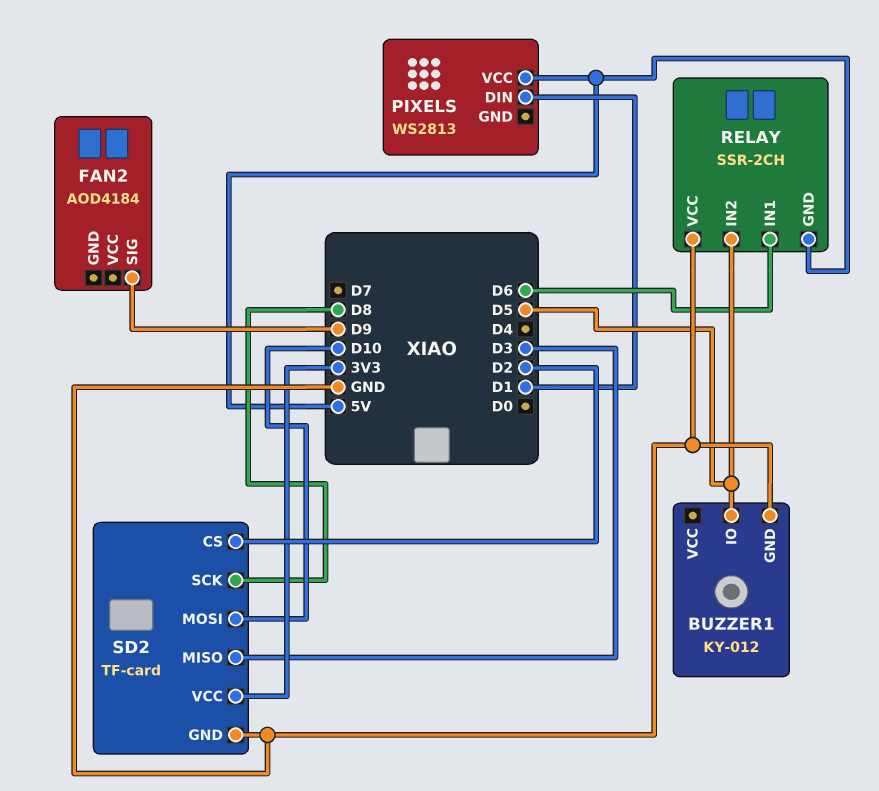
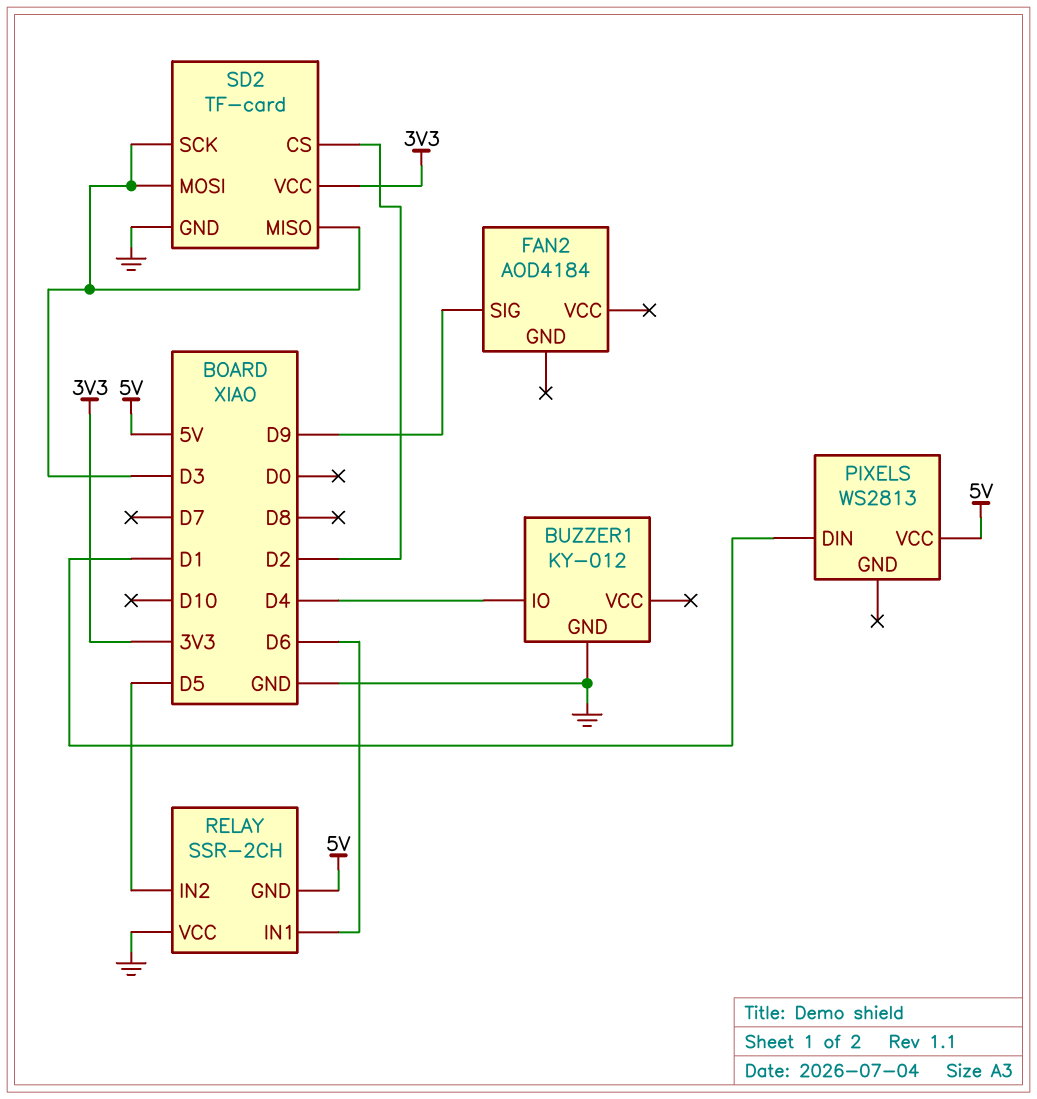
BUZZER1 pin IO: D5 -> D4
SD2 pin MOSI: D10 -> D3
SD2 pin SCK: D8 -> D3

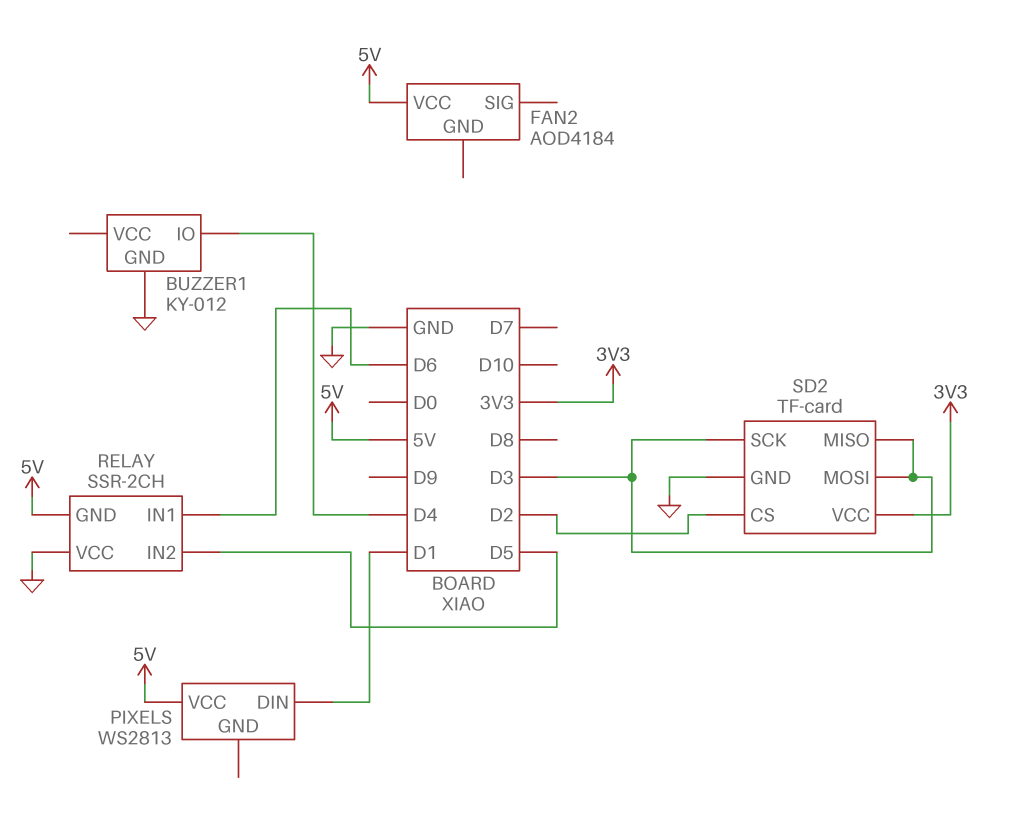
FAN2 pin SIG: D9 -> none
FAN2 pin VCC: none -> 5V

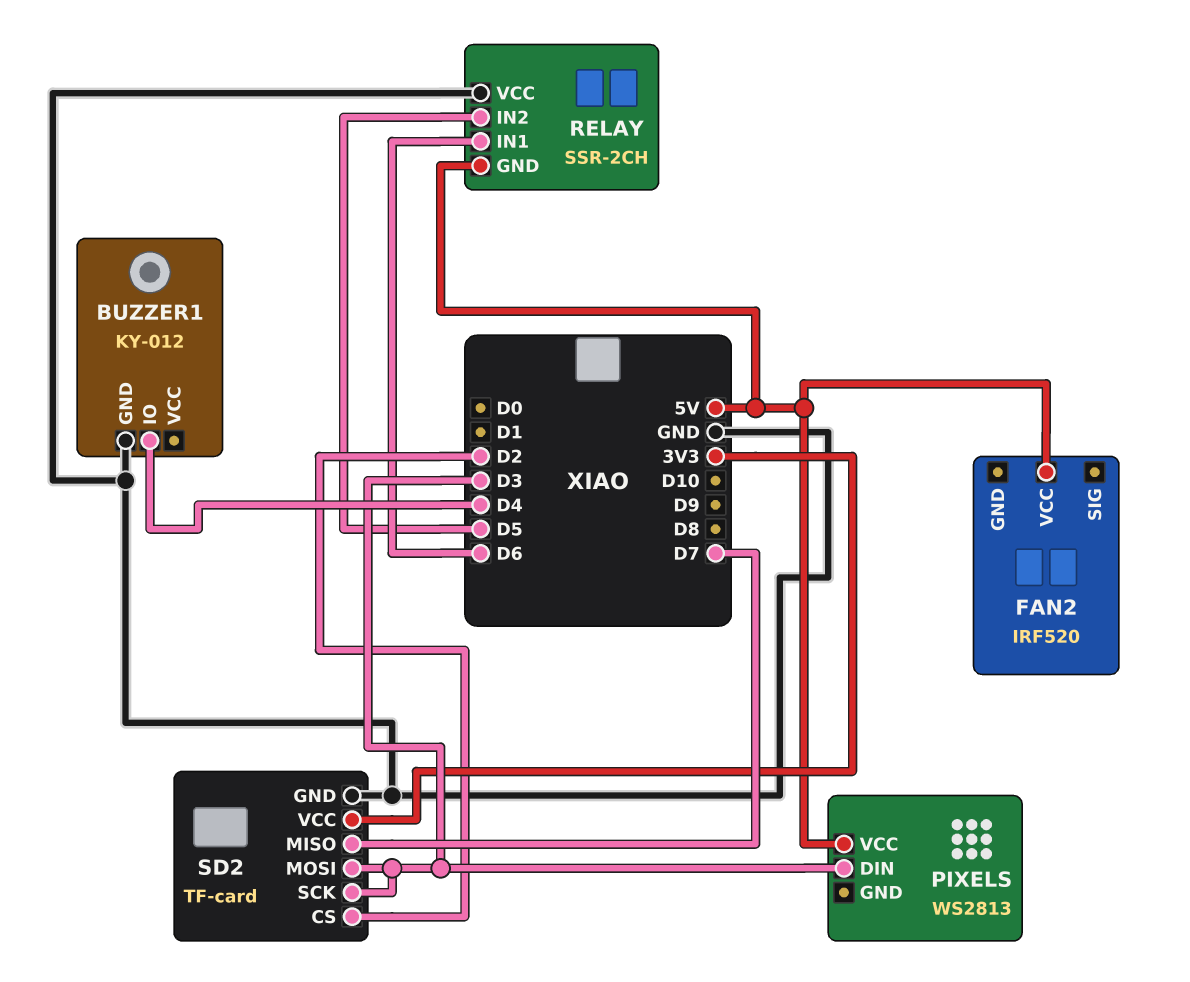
FAN2: AOD4184 -> IRF520
PIXELS pin DIN: D1 -> D3
SD2 pin MISO: D3 -> D7

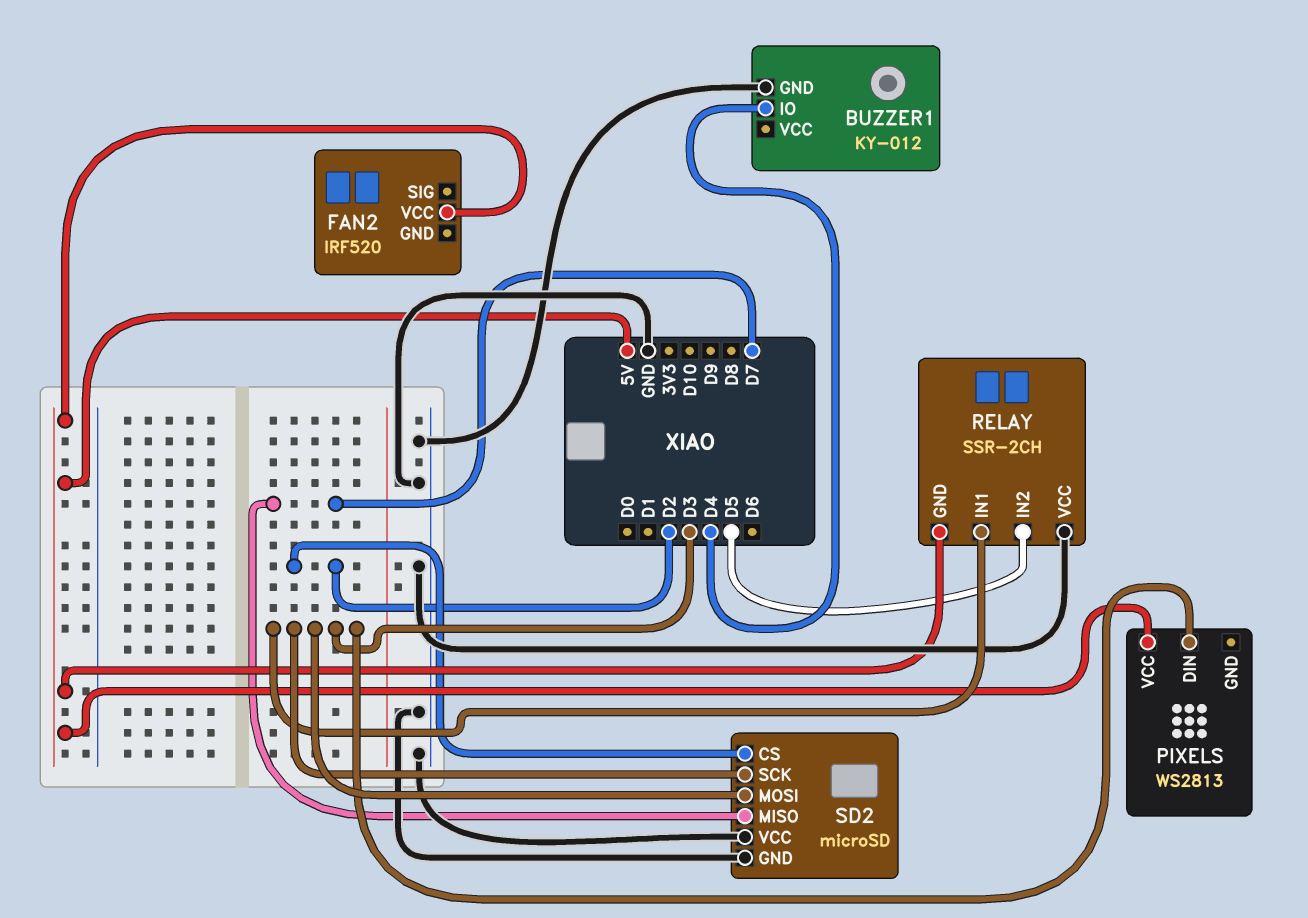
RELAY pin IN1: D6 -> D3
SD2: TF-card -> microSD
SD2 pin VCC: 3V3 -> GND

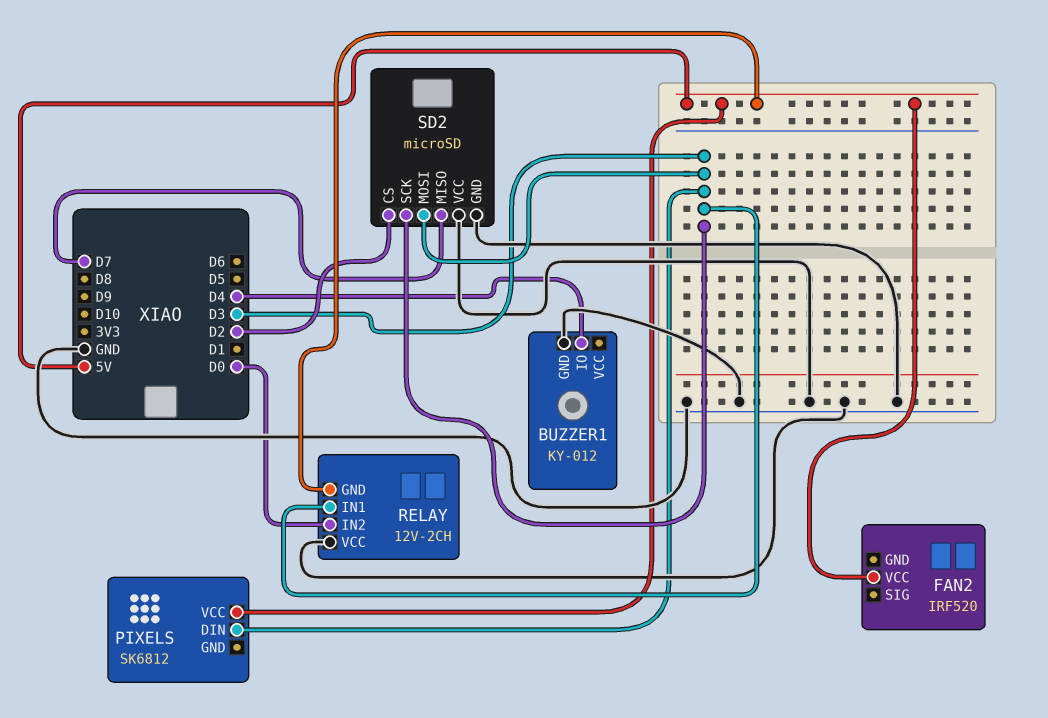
PIXELS: WS2813 -> SK6812
RELAY: SSR-2CH -> 12V-2CH
RELAY pin IN2: D5 -> D0

